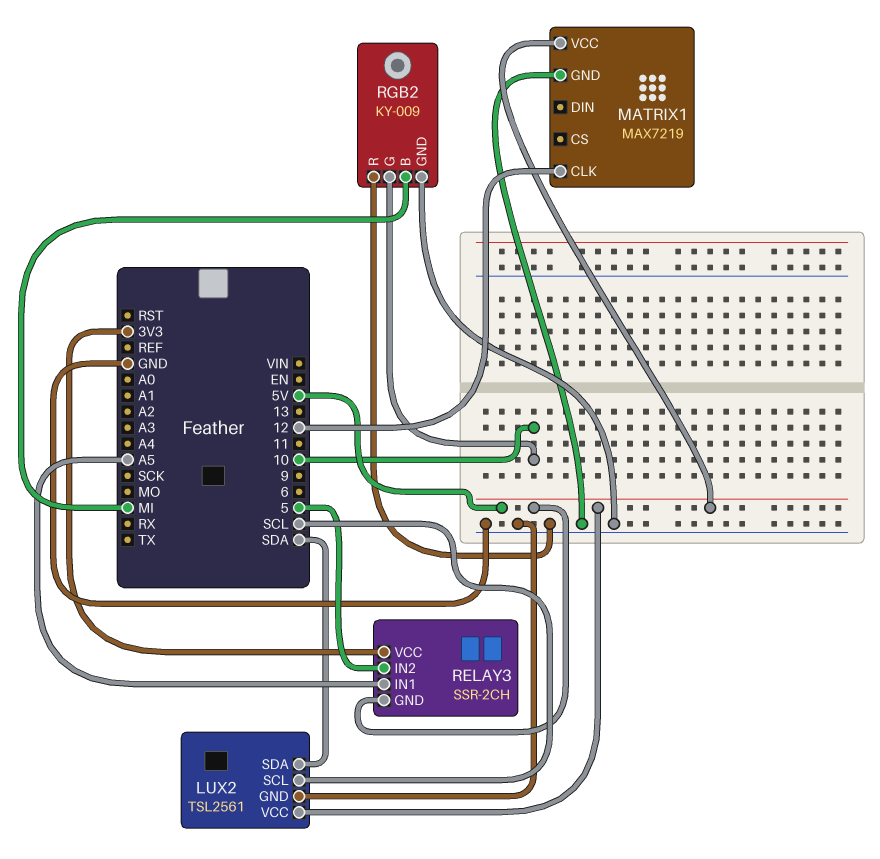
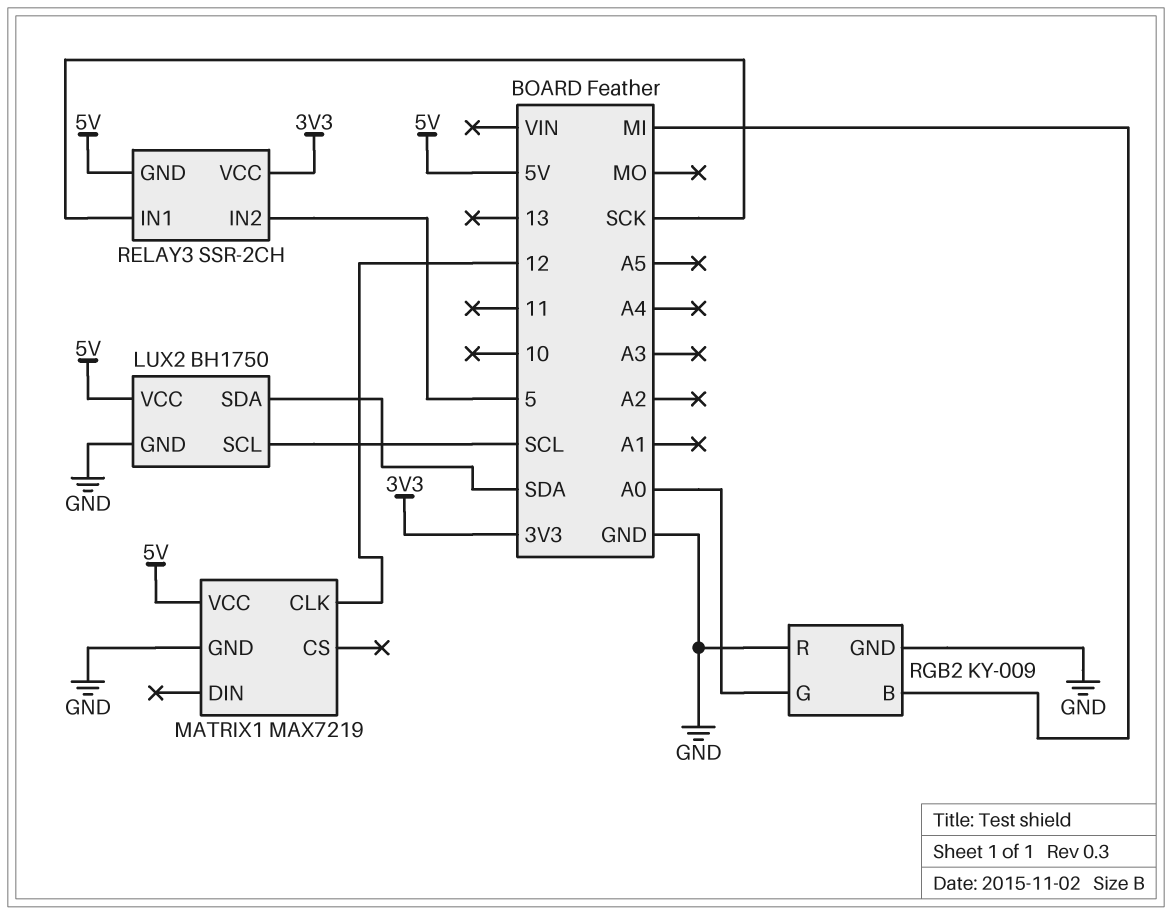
LUX2: TSL2561 -> BH1750
RELAY3 pin IN1: A5 -> SCK
RGB2 pin G: 10 -> A0

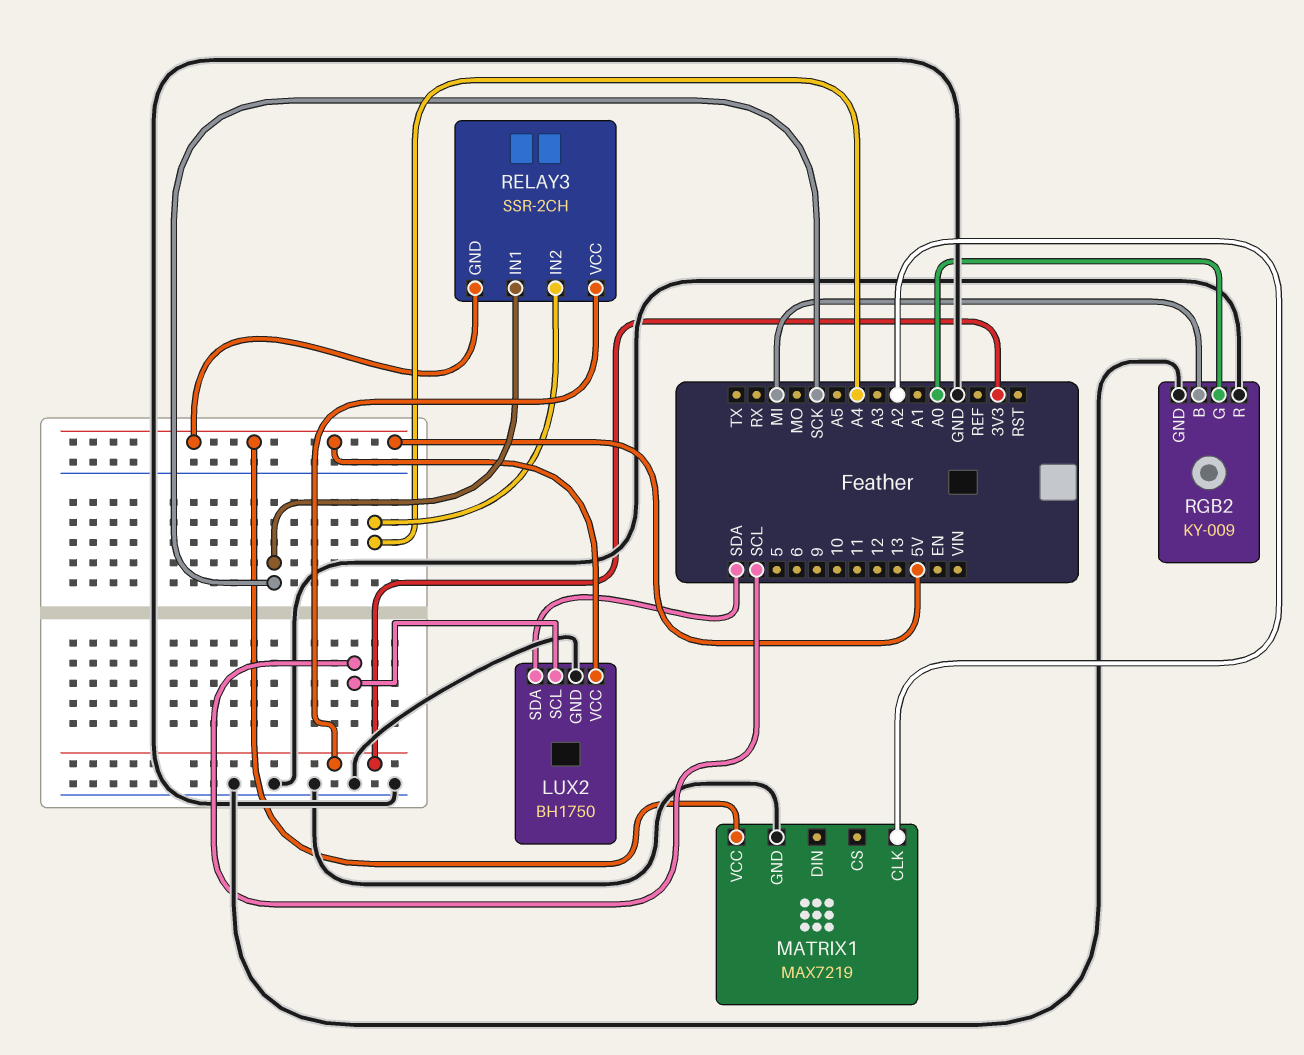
MATRIX1 pin CLK: 12 -> A2
RELAY3 pin IN2: 5 -> A4

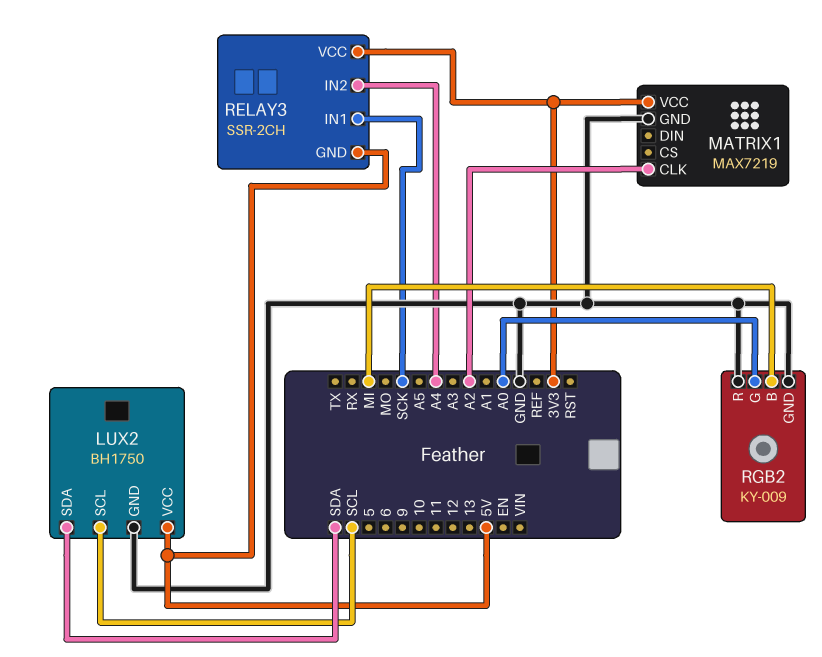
MATRIX1 pin VCC: 5V -> 3V3

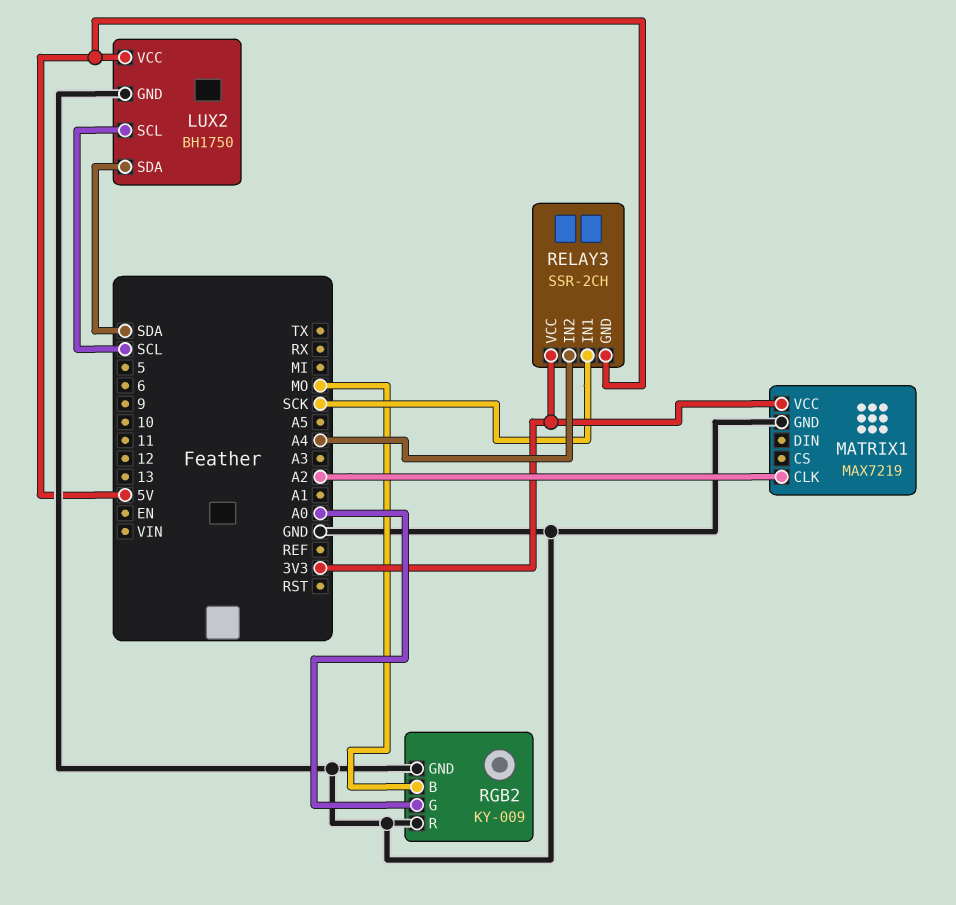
RGB2 pin B: MI -> MO

